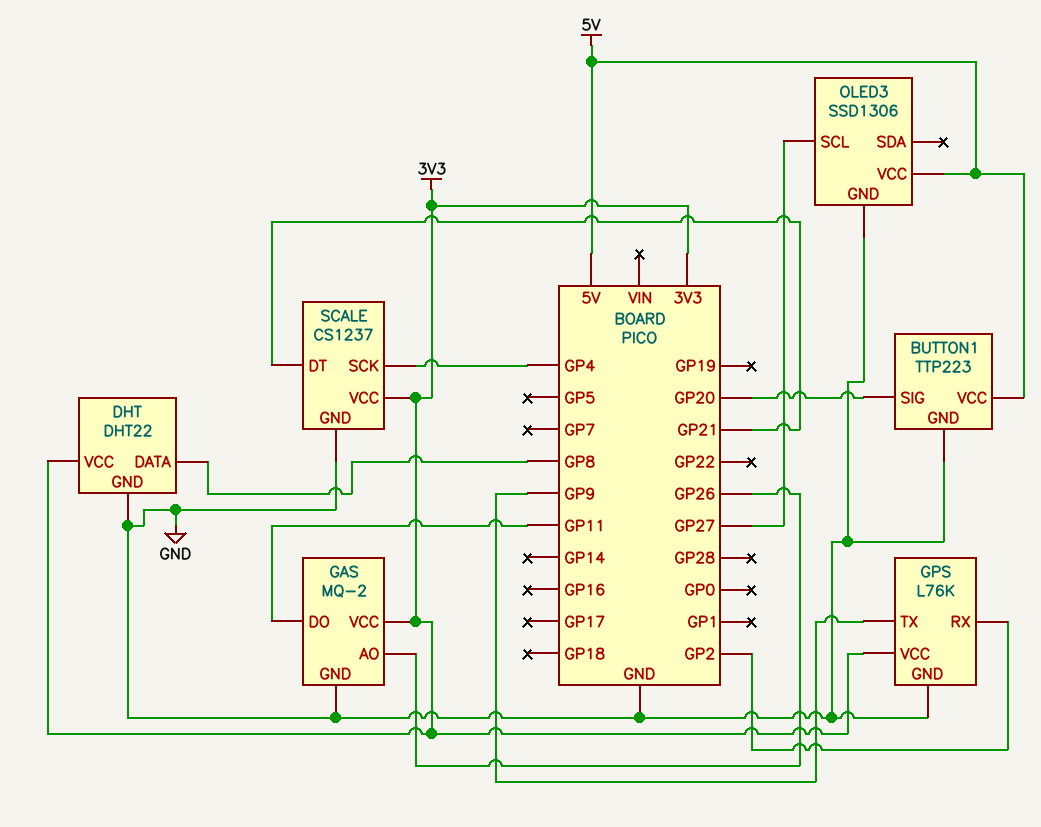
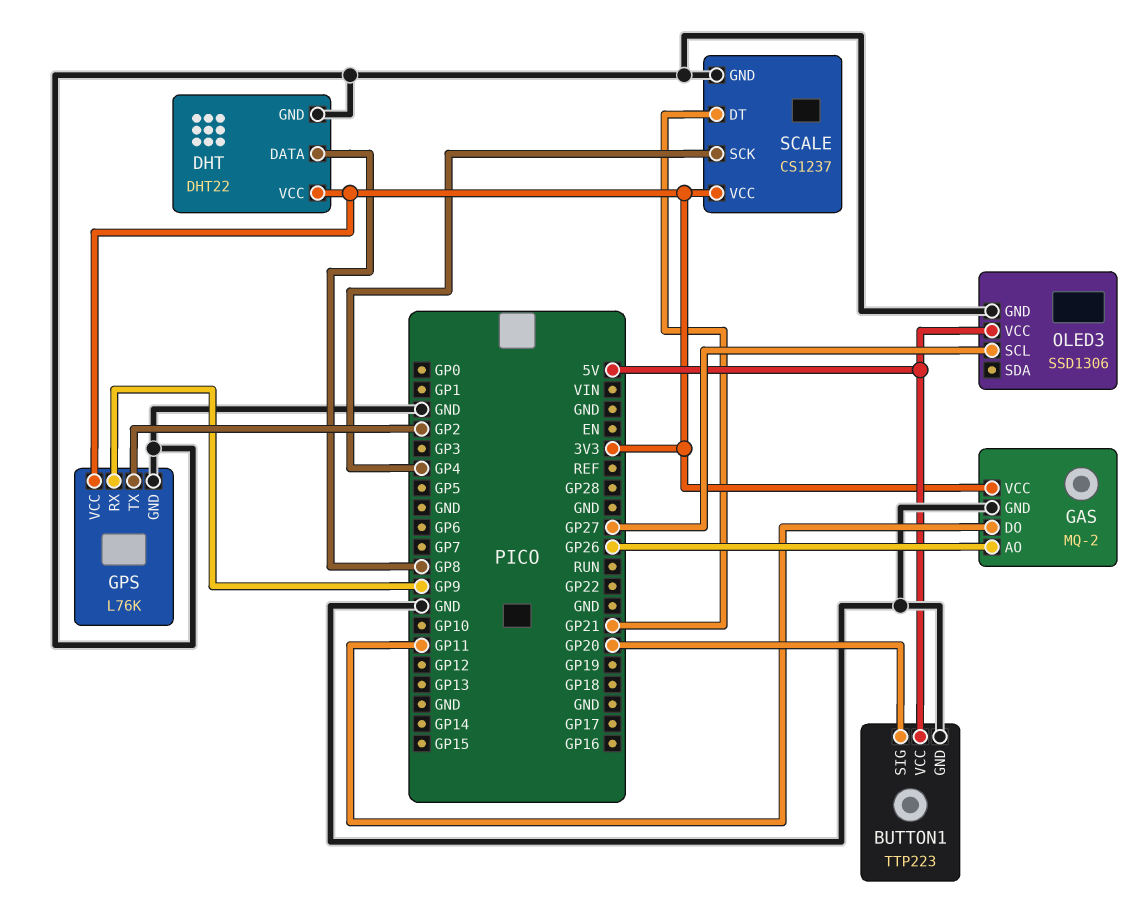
GPS pin RX: GP2 -> GP9
GPS pin TX: GP9 -> GP2

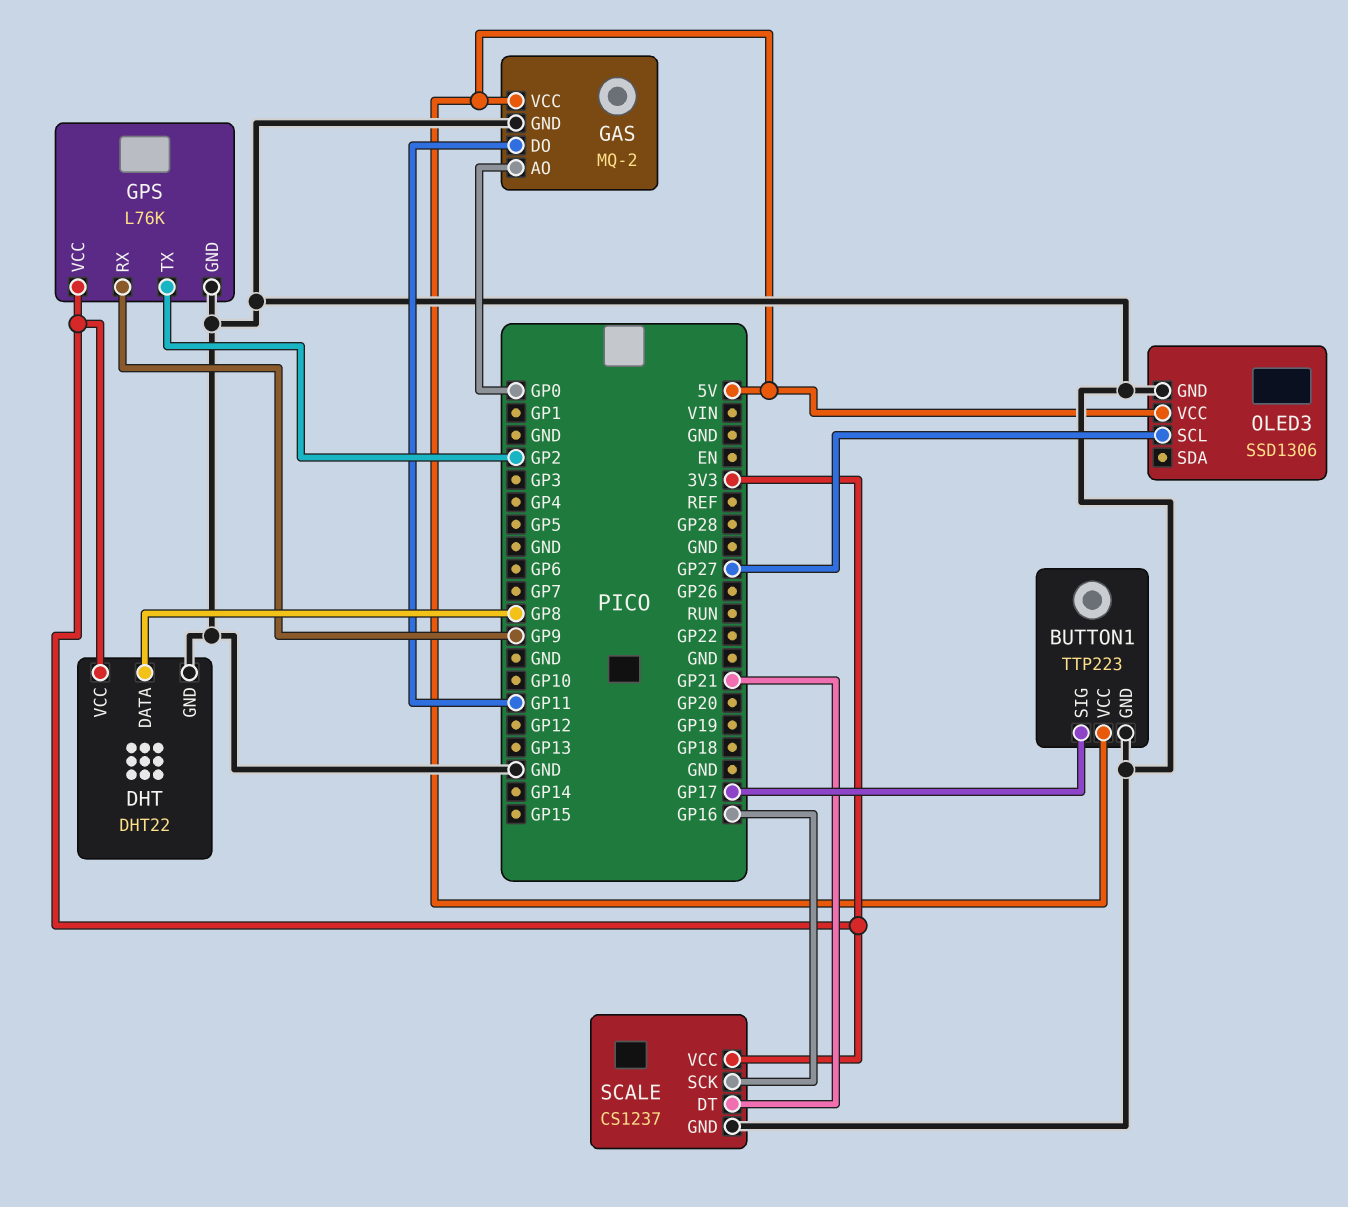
BUTTON1 pin SIG: GP20 -> GP17
GAS pin AO: GP26 -> GP0
GAS pin VCC: 3V3 -> 5V
SCALE pin SCK: GP4 -> GP16

